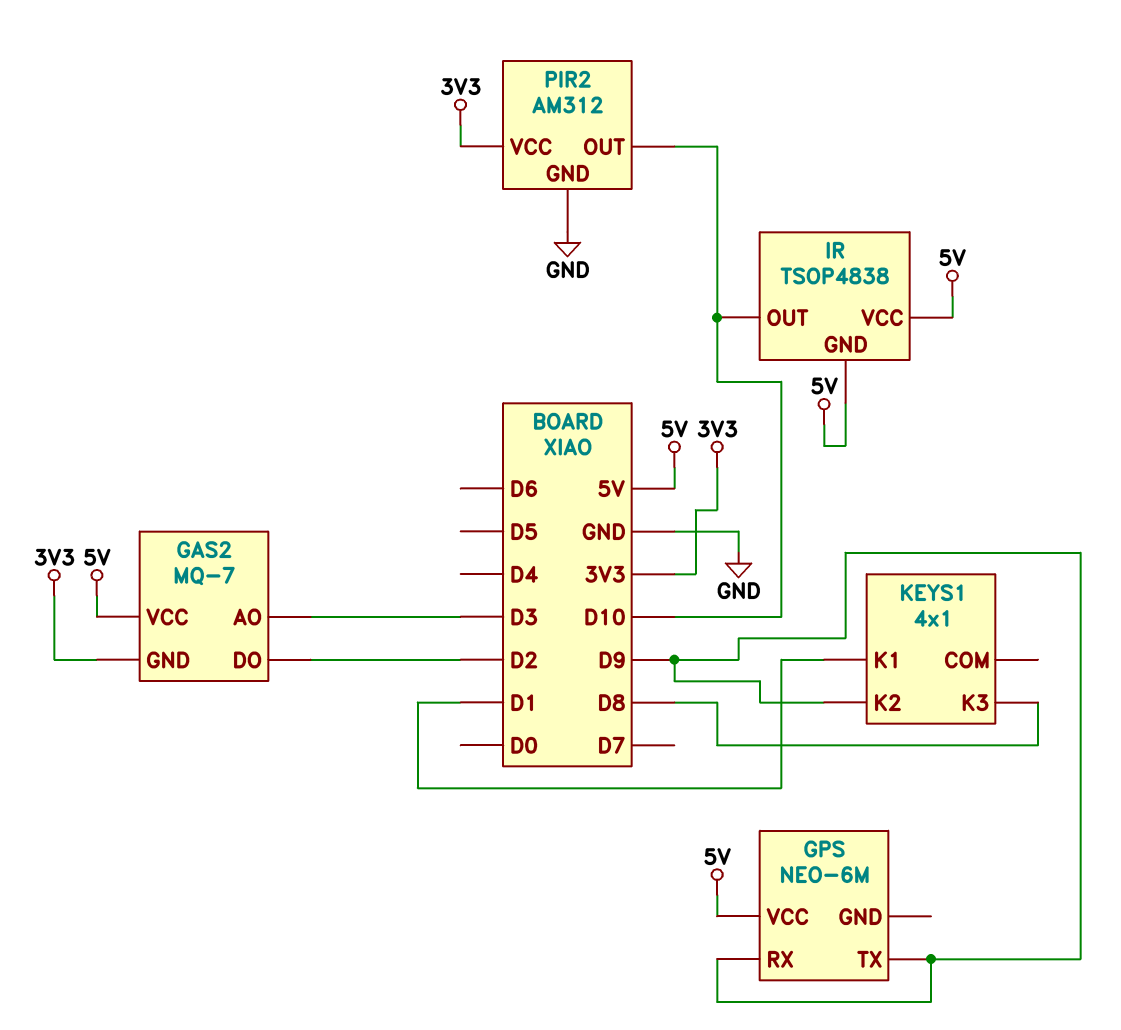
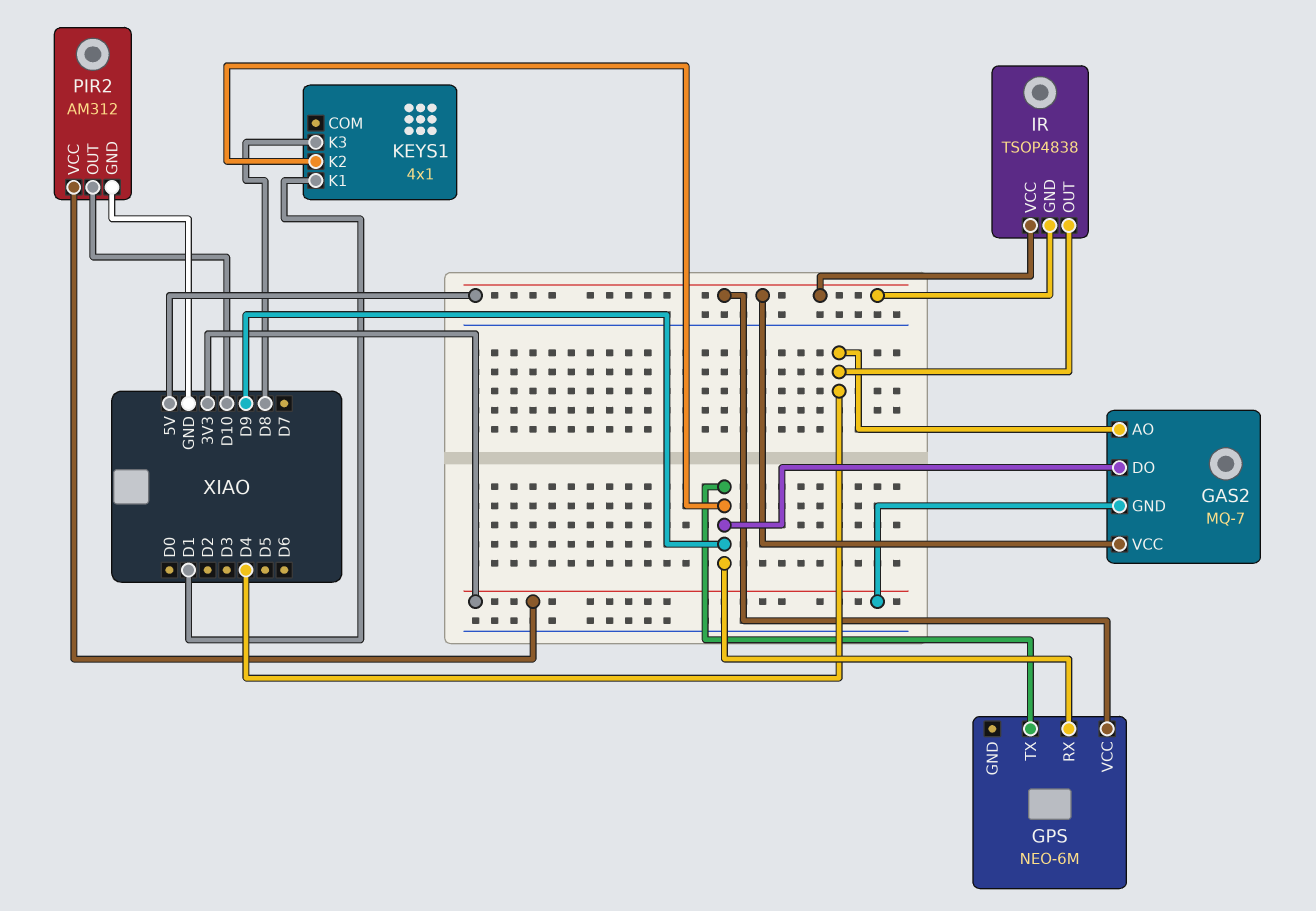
GAS2 pin AO: D3 -> D4
GAS2 pin DO: D2 -> D9
IR pin OUT: D10 -> D4

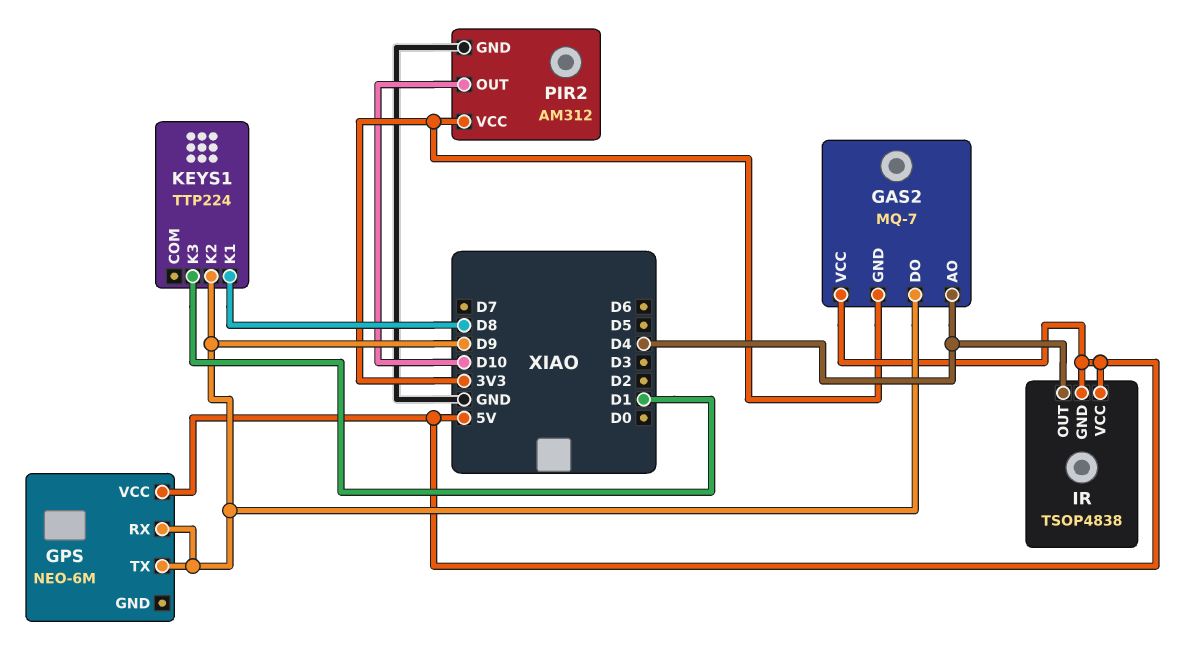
KEYS1: 4x1 -> TTP224
KEYS1 pin K1: D1 -> D8
KEYS1 pin K3: D8 -> D1

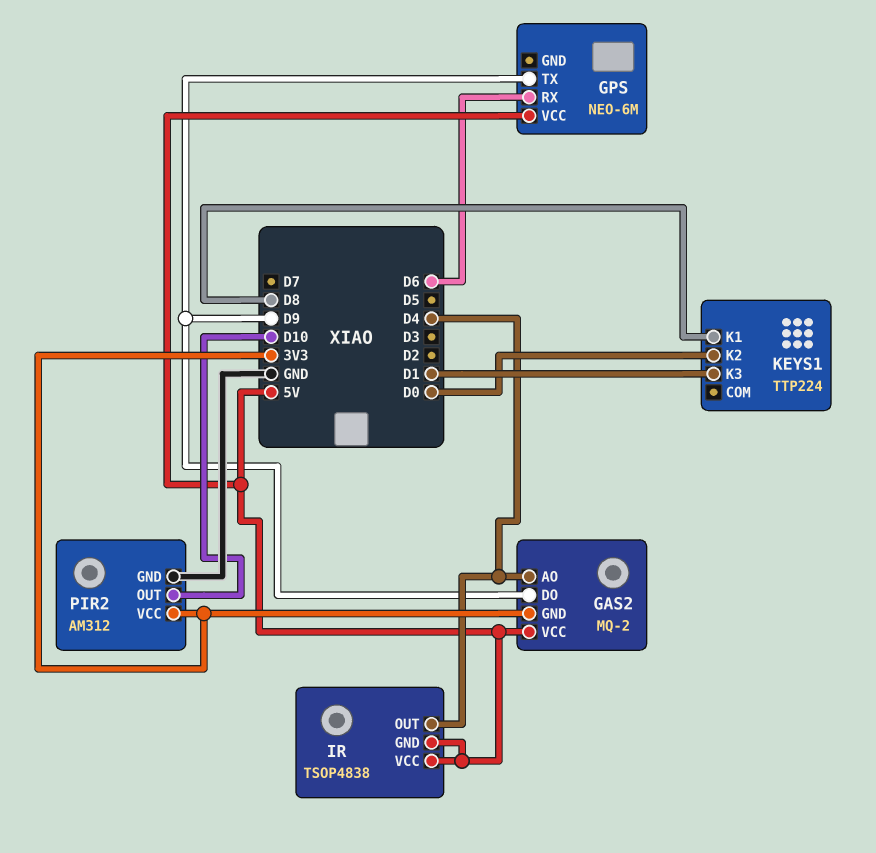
GAS2: MQ-7 -> MQ-2
GPS pin RX: D9 -> D6
KEYS1 pin K2: D9 -> D0

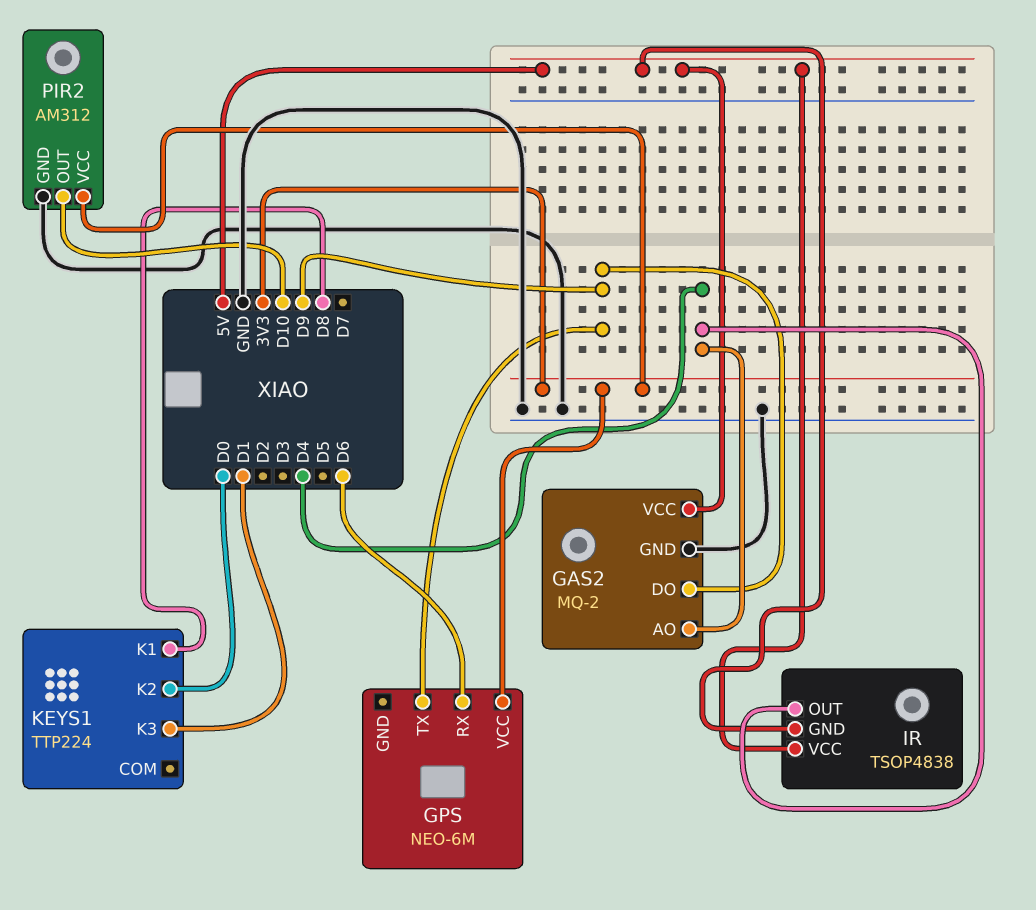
GAS2 pin GND: 3V3 -> GND
GPS pin VCC: 5V -> 3V3

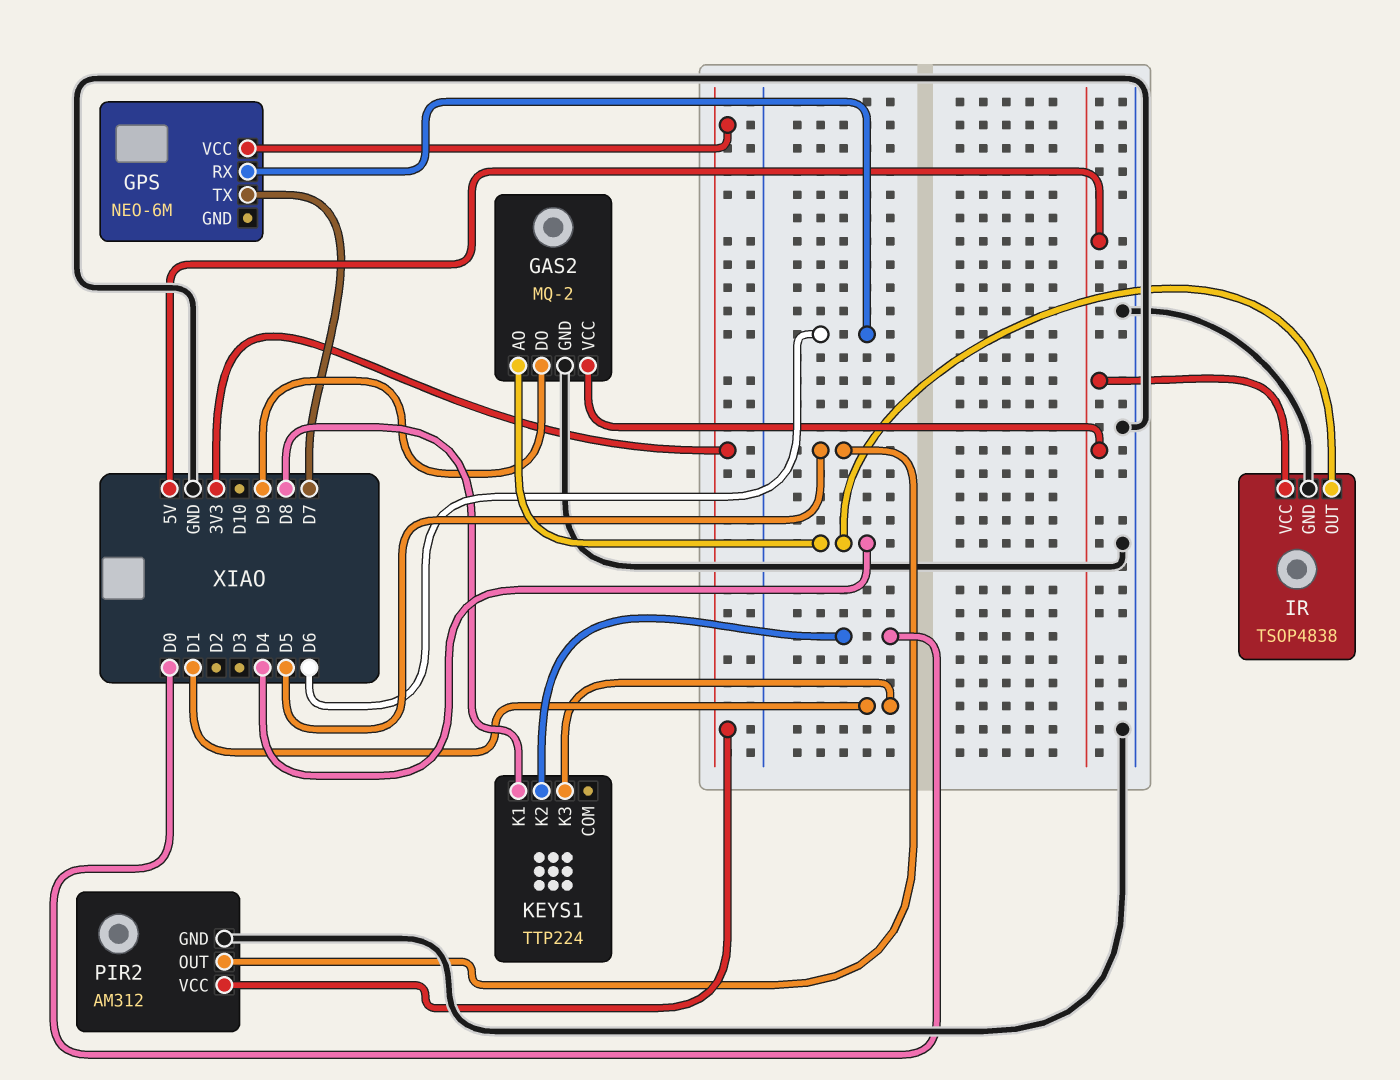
GPS pin TX: D9 -> D7
IR pin GND: 5V -> GND
PIR2 pin OUT: D10 -> D5

